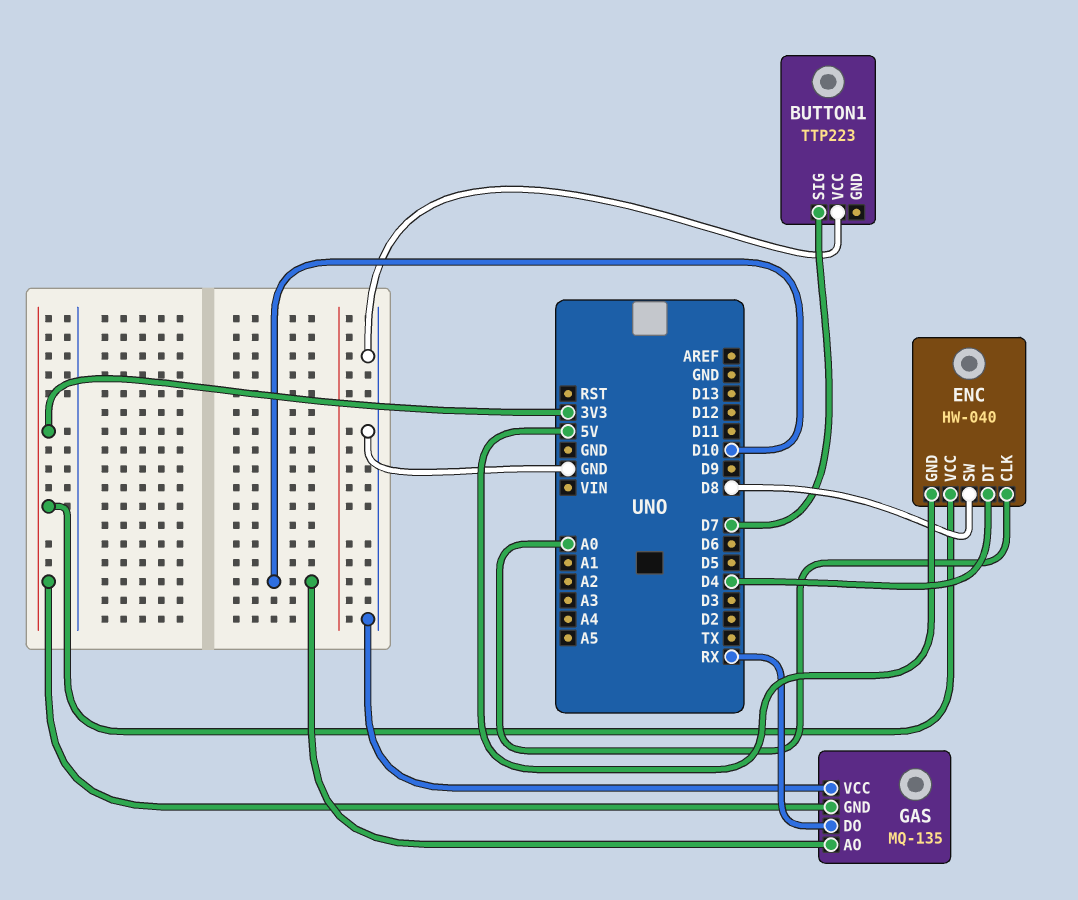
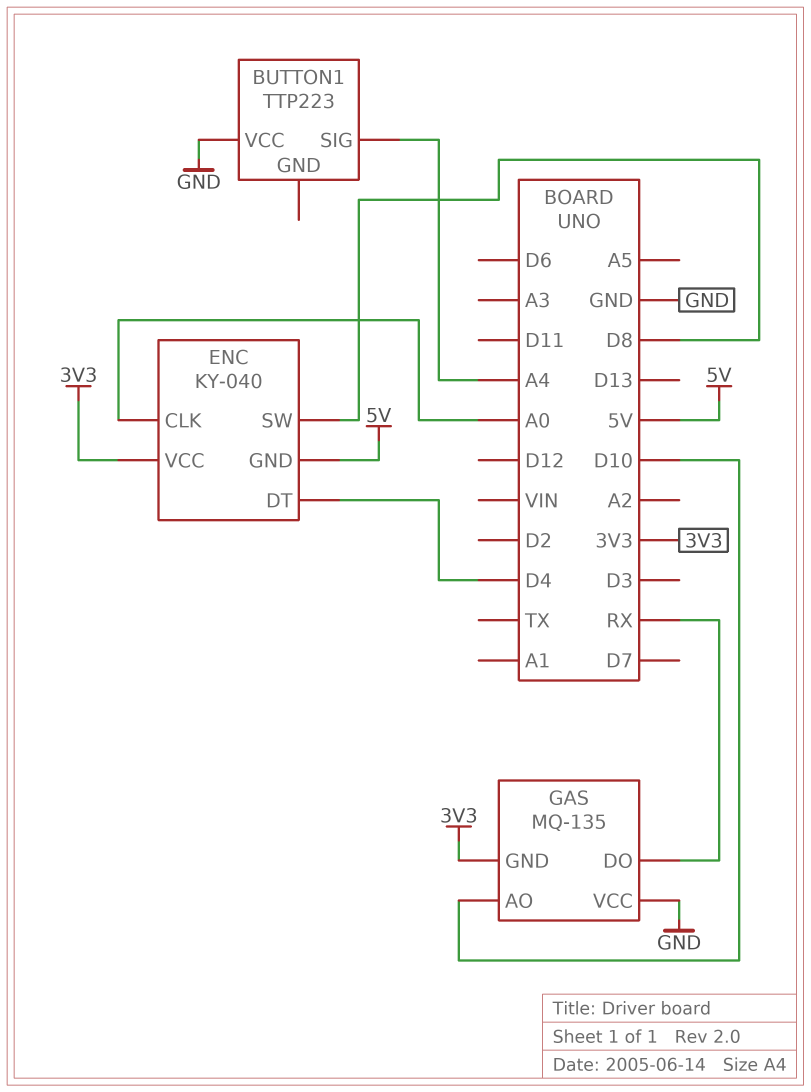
BUTTON1 pin SIG: D7 -> A4
ENC: HW-040 -> KY-040

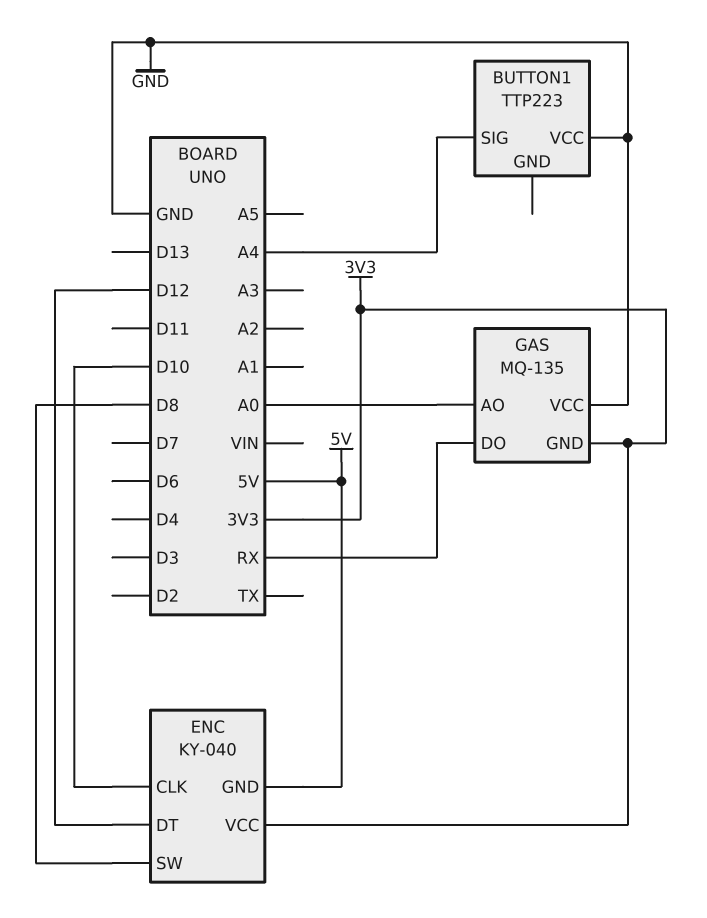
ENC pin CLK: A0 -> D10
ENC pin DT: D4 -> D12
GAS pin AO: D10 -> A0

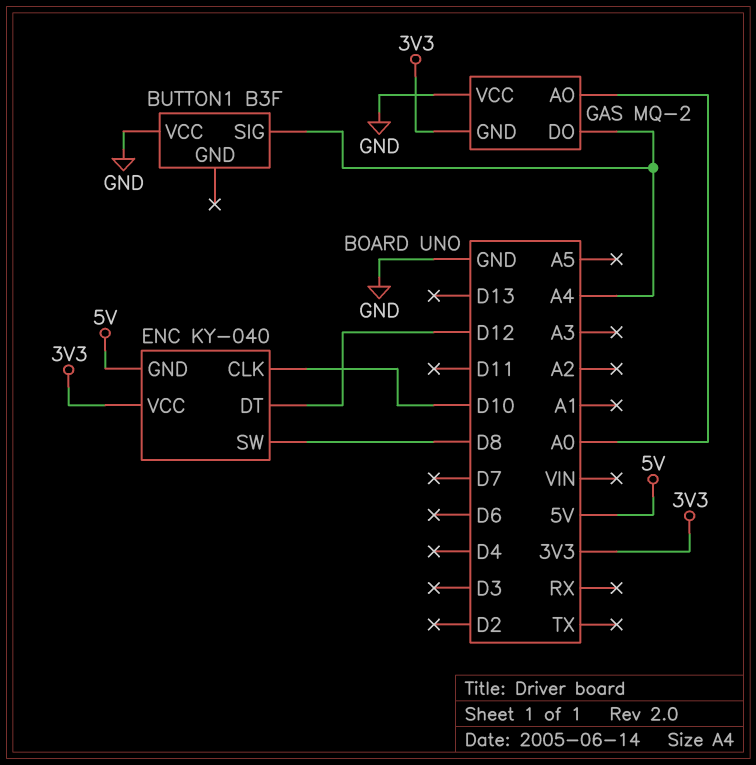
BUTTON1: TTP223 -> B3F
GAS: MQ-135 -> MQ-2
GAS pin DO: RX -> A4

